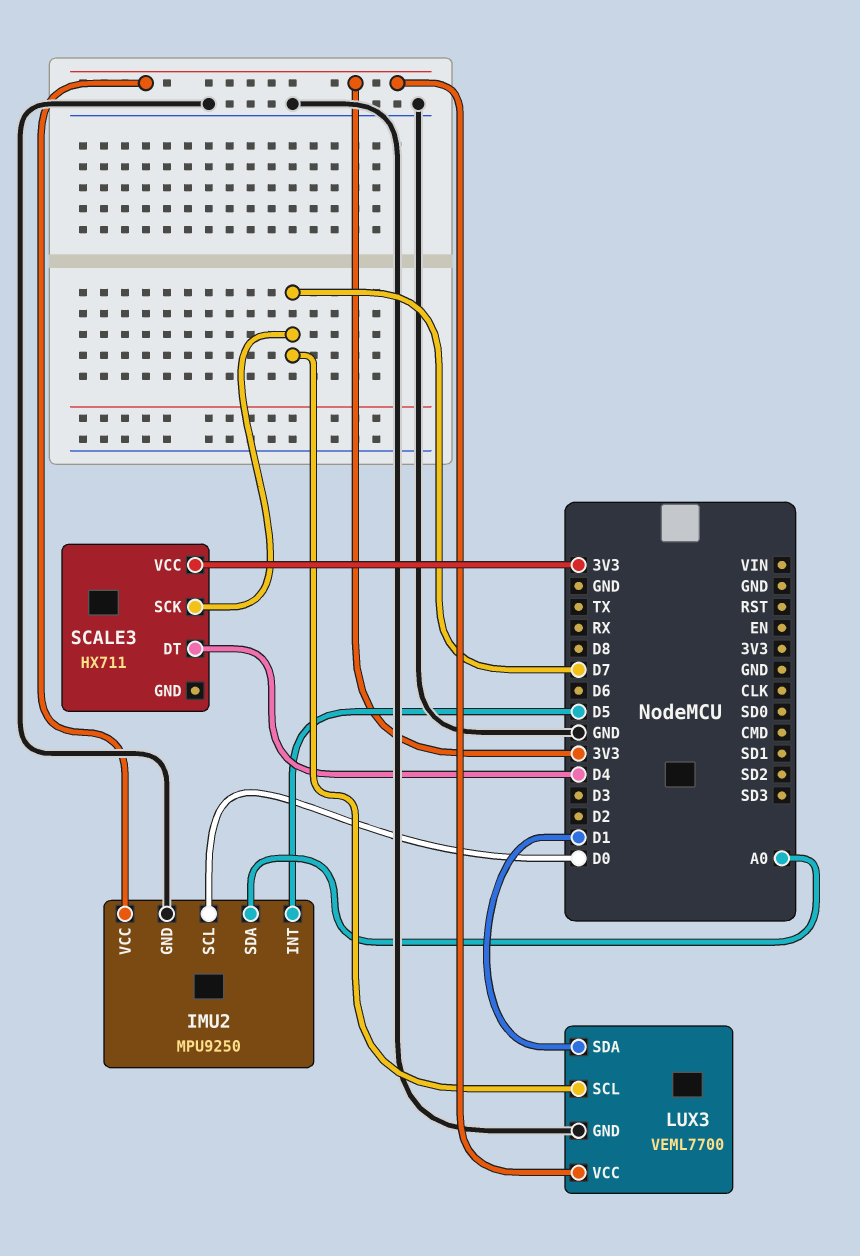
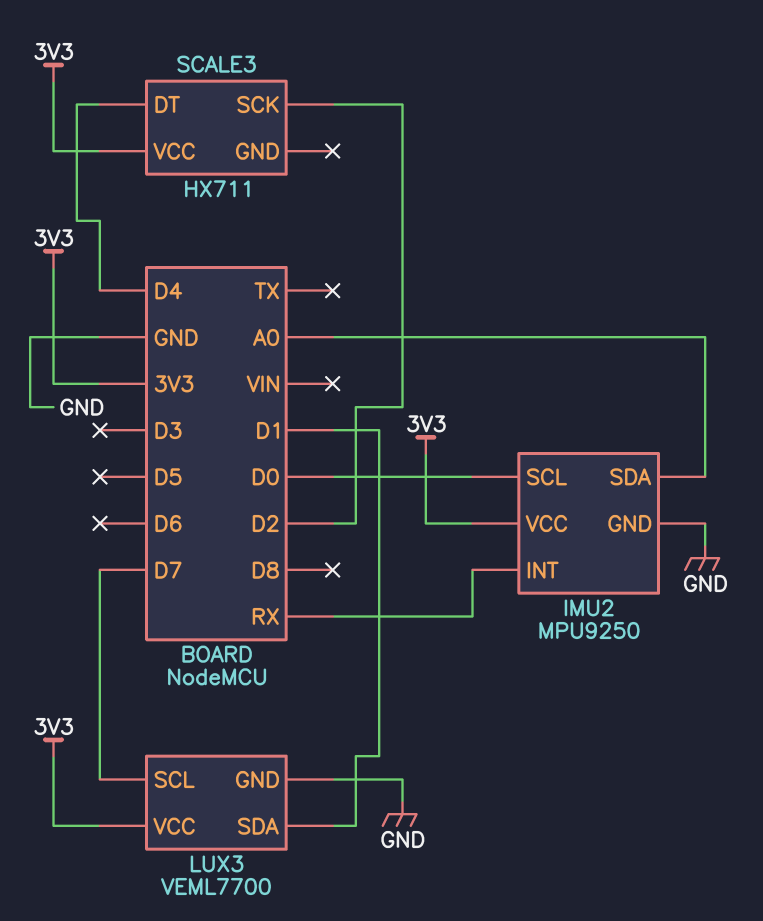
IMU2 pin INT: D5 -> RX
SCALE3 pin SCK: D7 -> D2

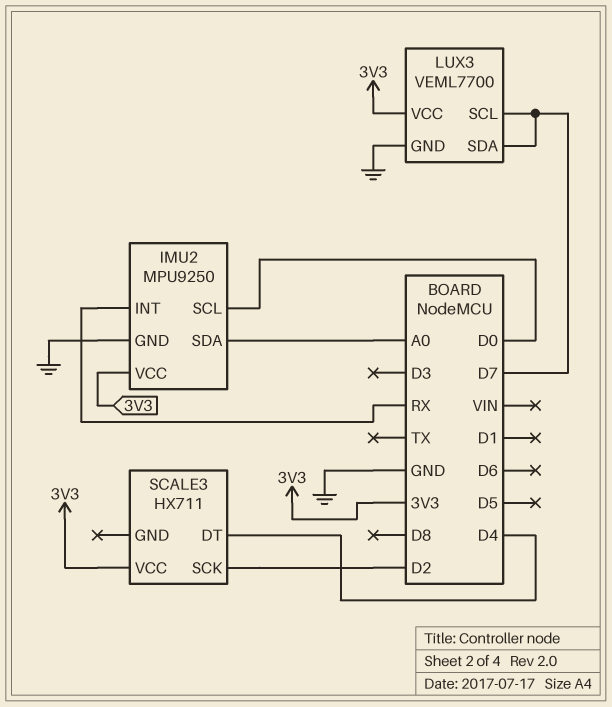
LUX3 pin SDA: D1 -> D7

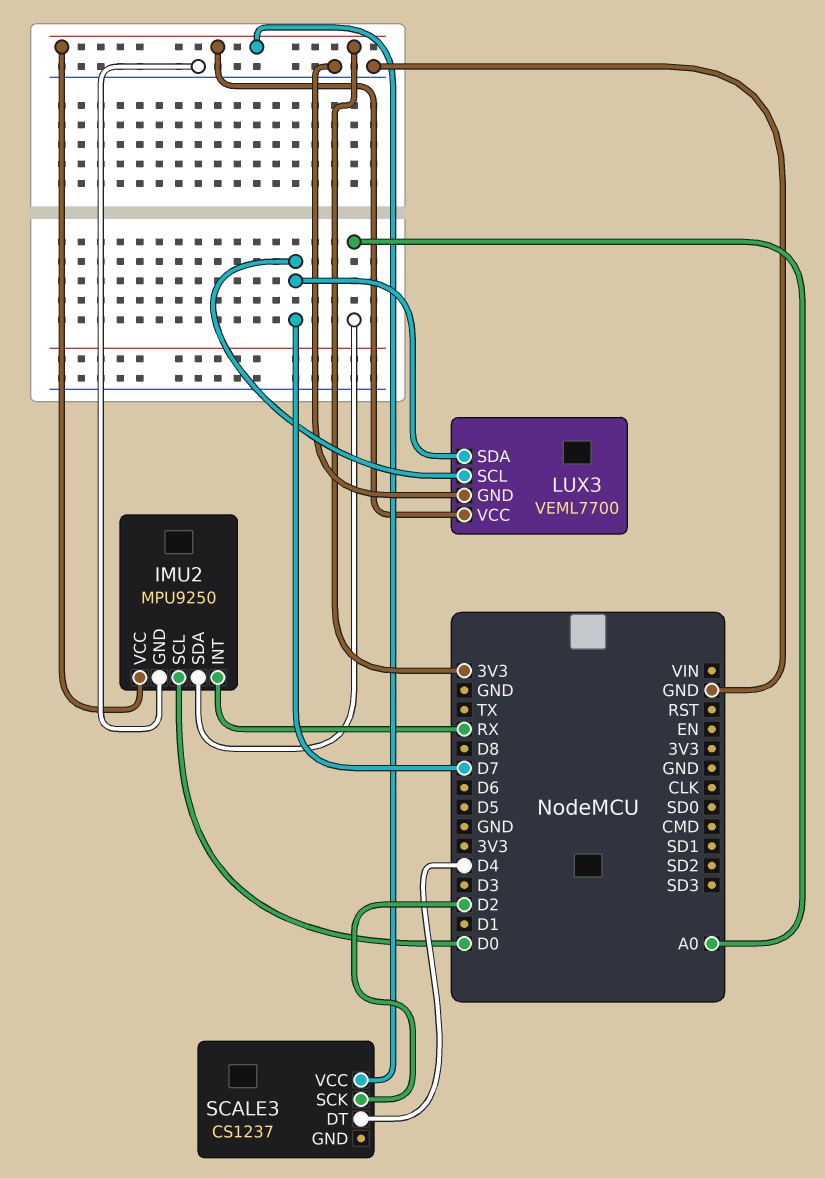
SCALE3: HX711 -> CS1237

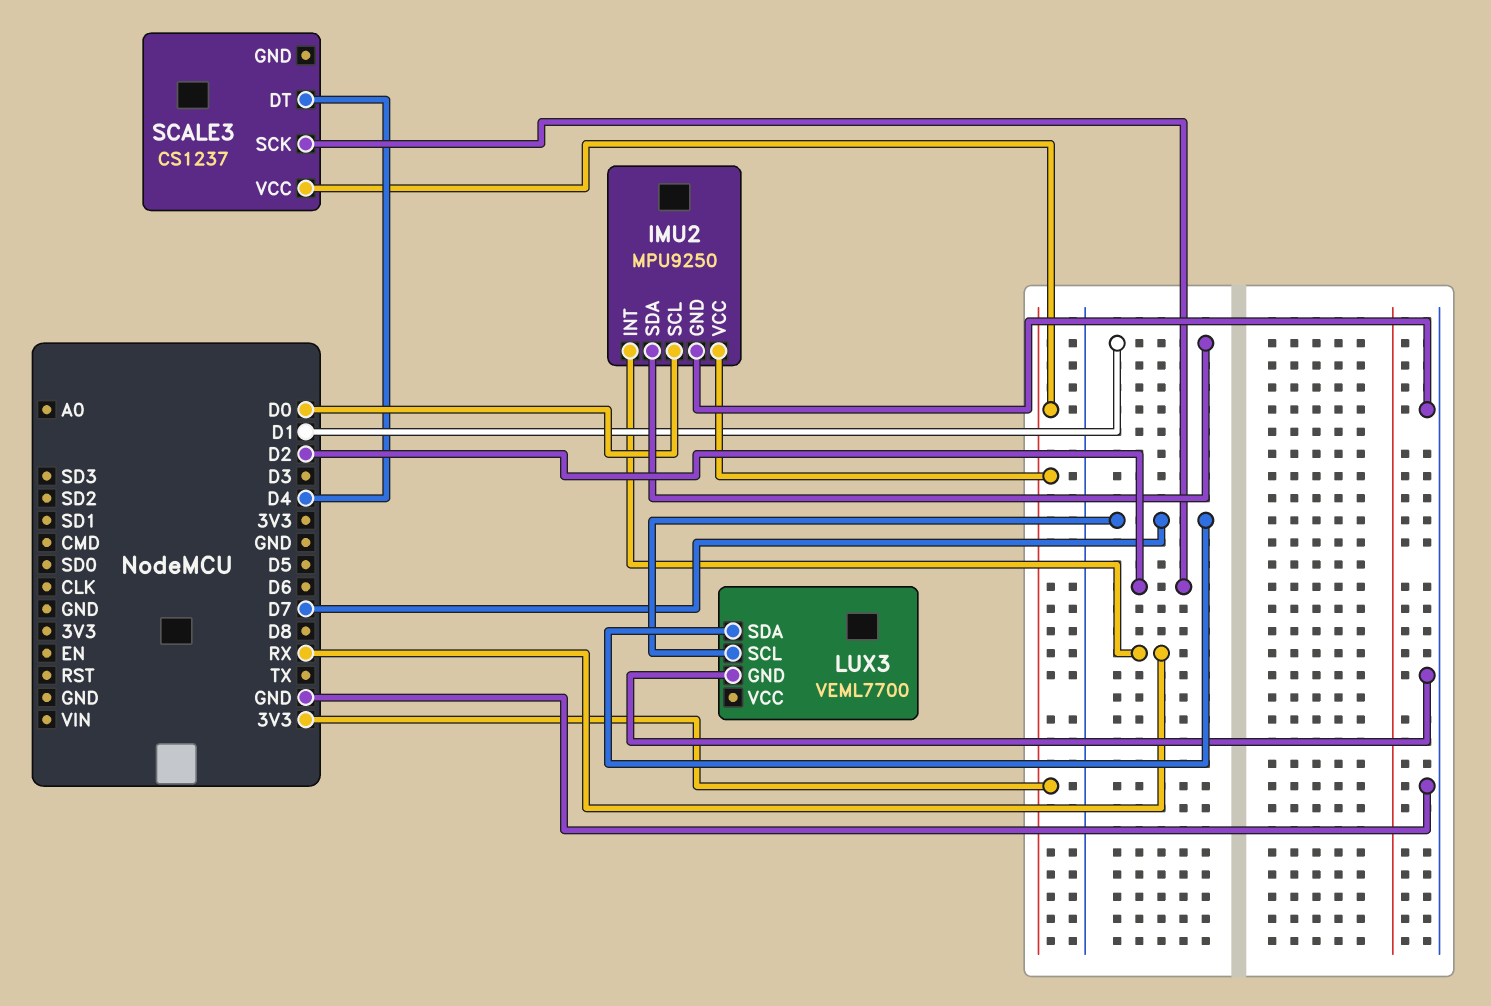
IMU2 pin SDA: A0 -> D1
LUX3 pin VCC: 3V3 -> none

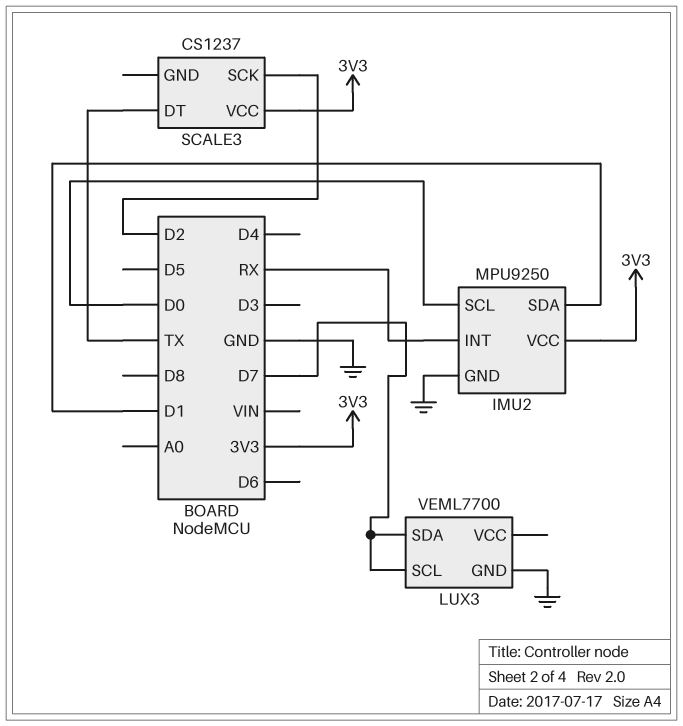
SCALE3 pin DT: D4 -> TX

